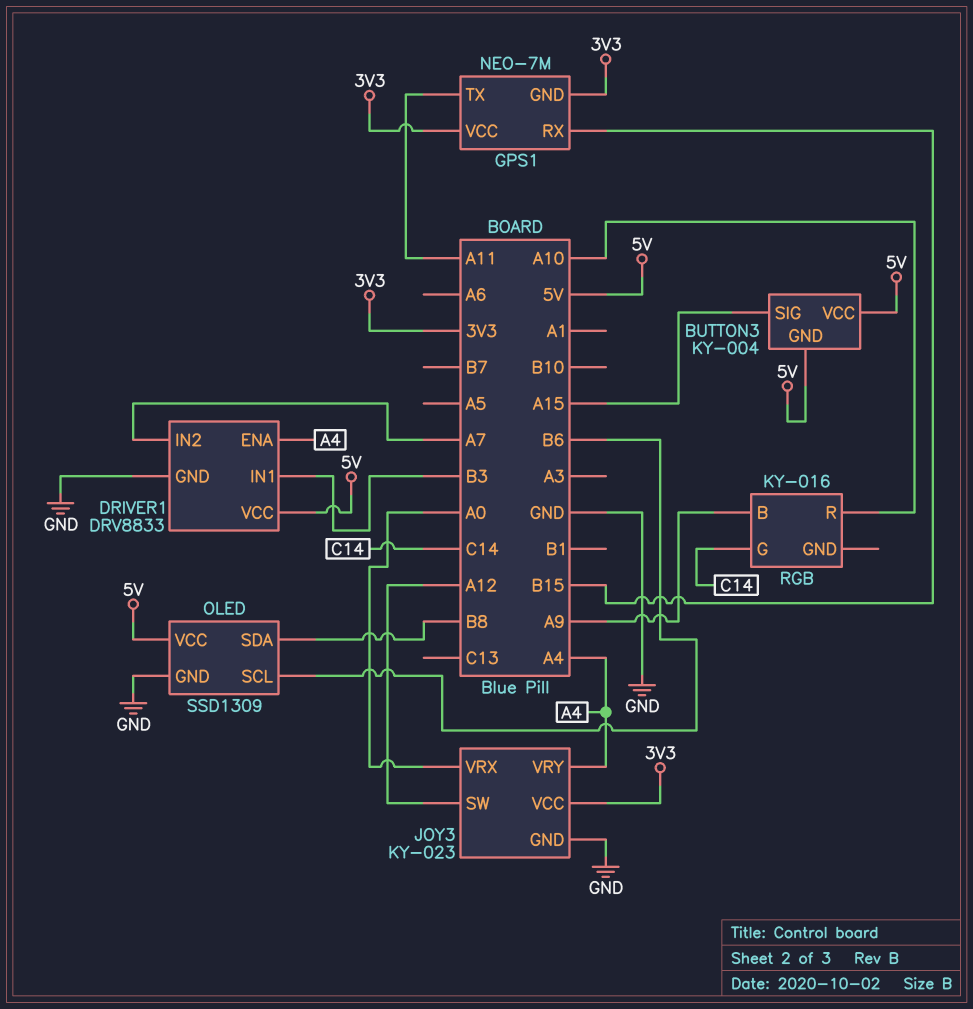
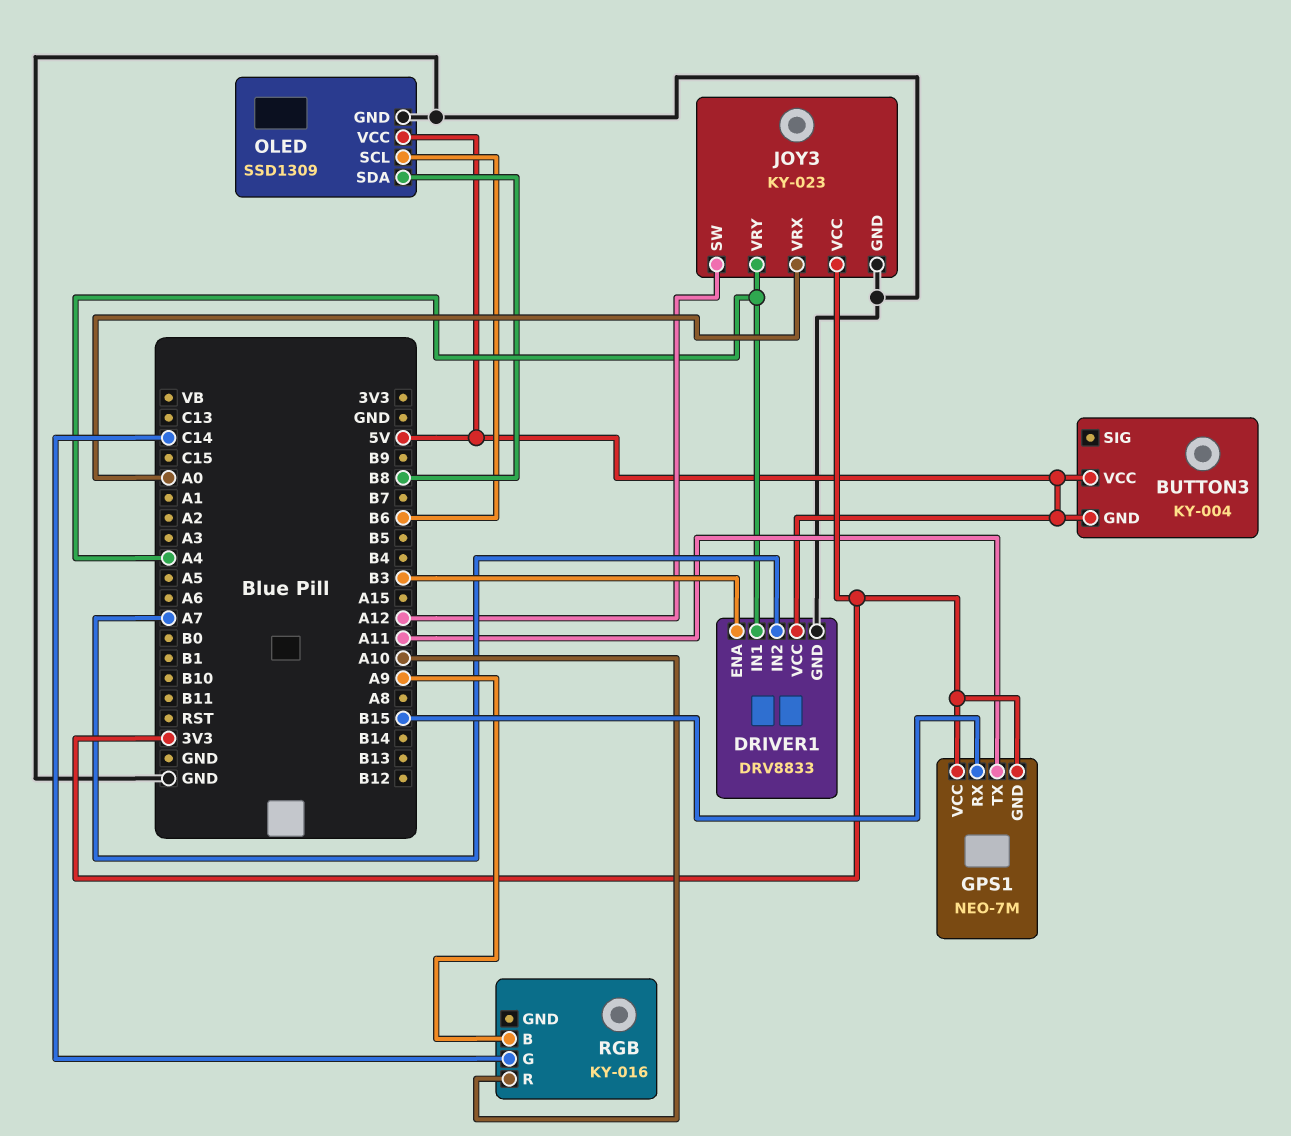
BUTTON3 pin SIG: A15 -> none
DRIVER1 pin ENA: A4 -> B3
DRIVER1 pin IN1: B3 -> A4

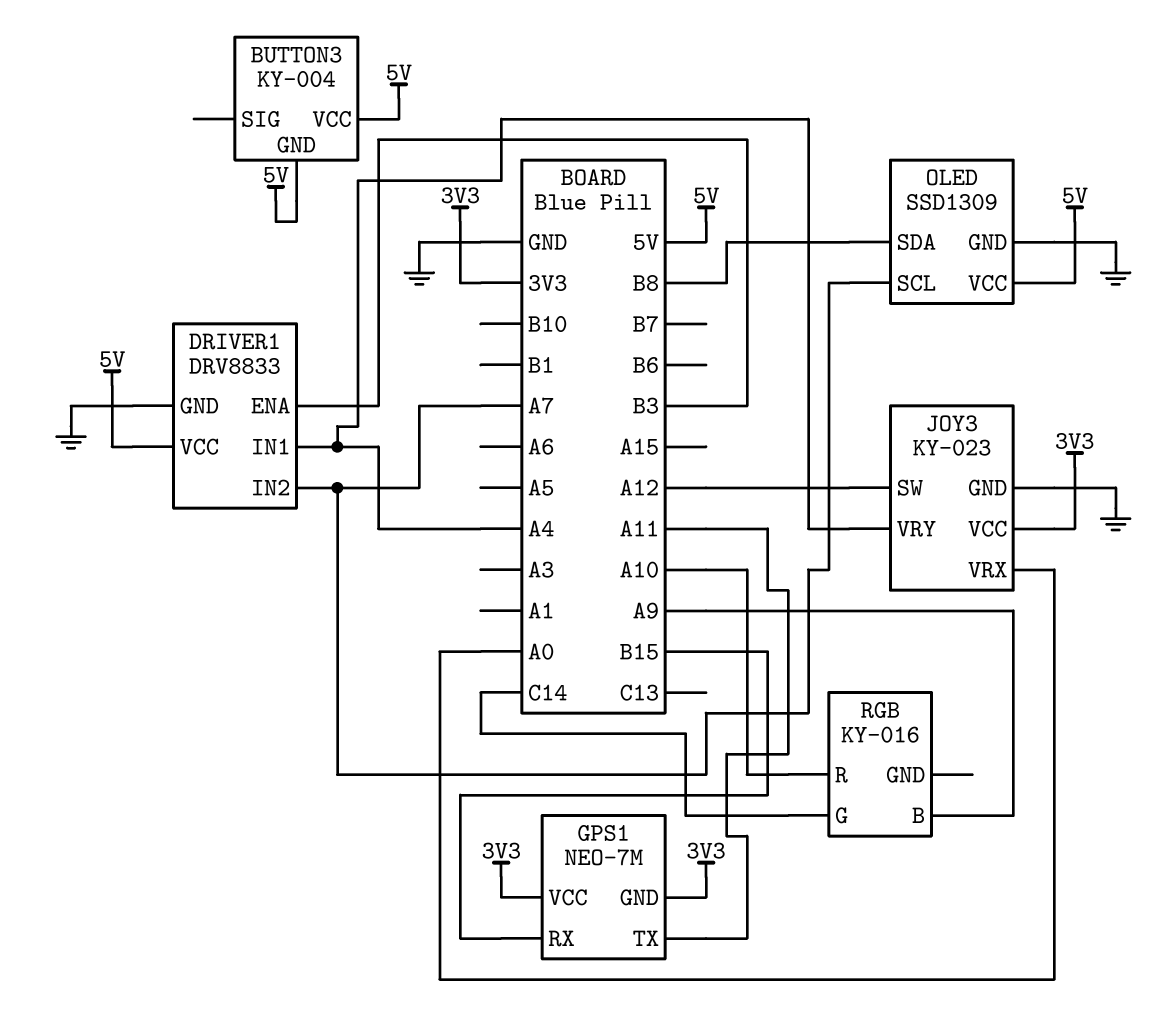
OLED pin SCL: B6 -> A7

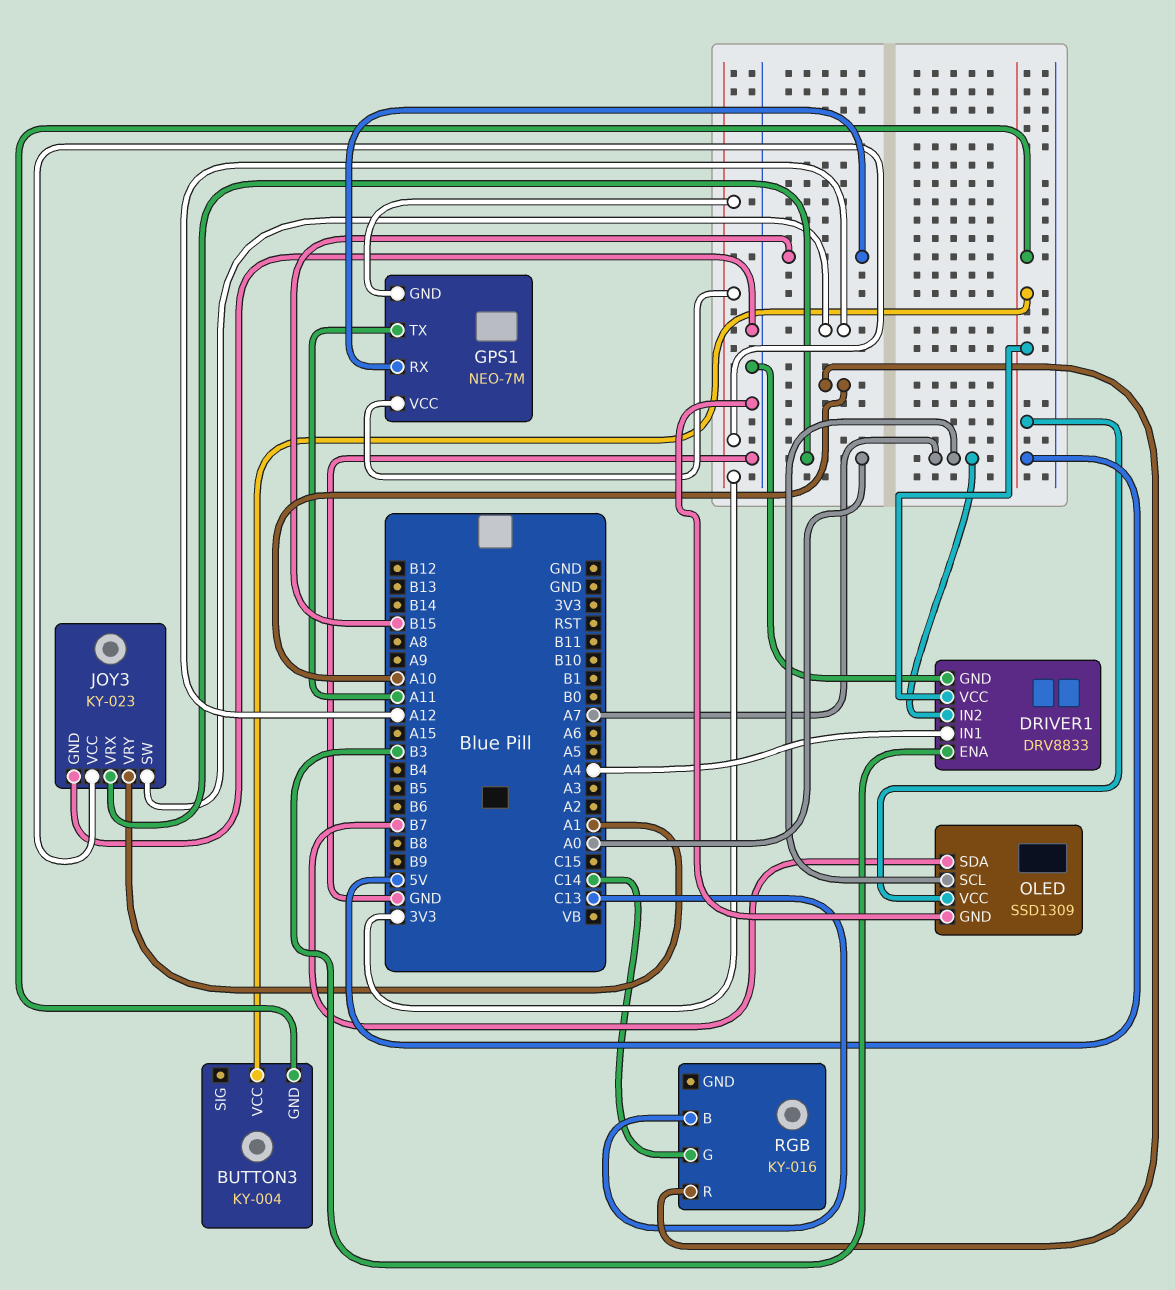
JOY3 pin VRY: A4 -> A1
OLED pin SDA: B8 -> B7
RGB pin B: A9 -> C13

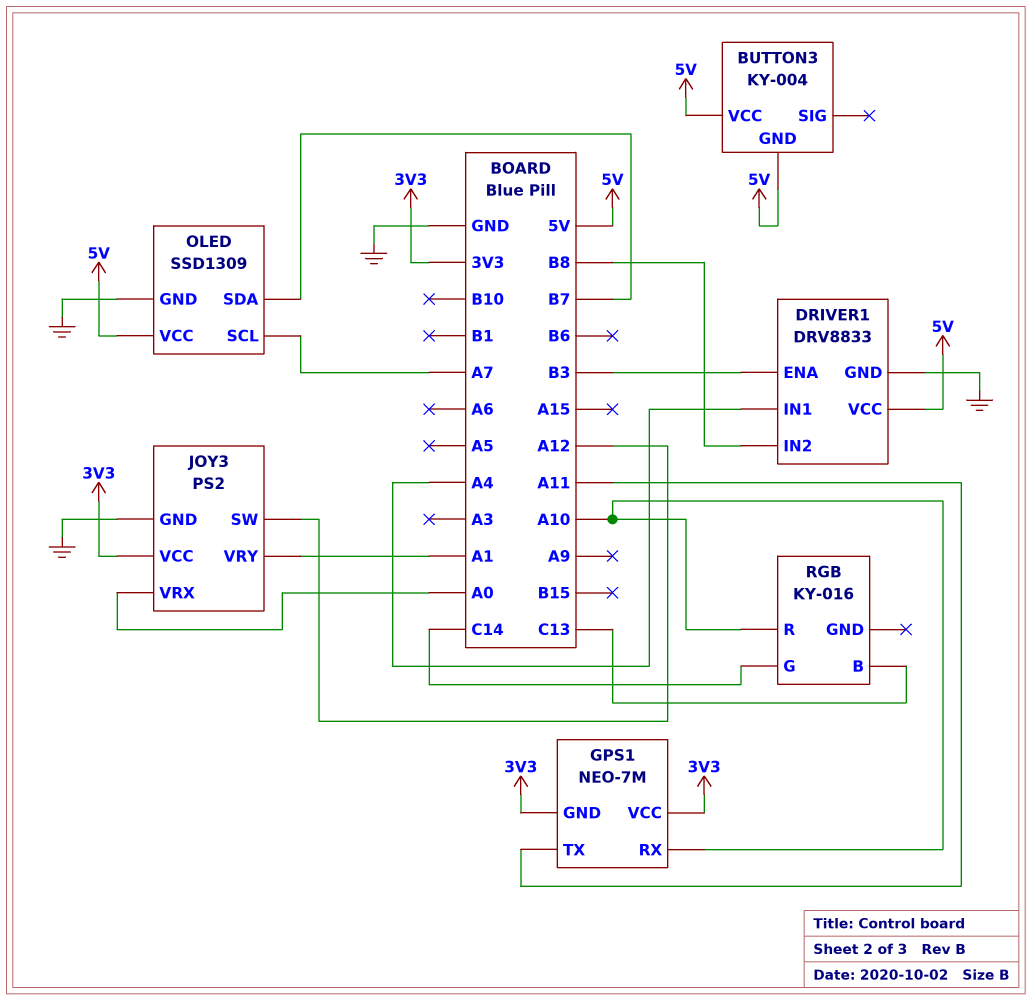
DRIVER1 pin IN2: A7 -> B8
GPS1 pin RX: B15 -> A10
JOY3: KY-023 -> PS2

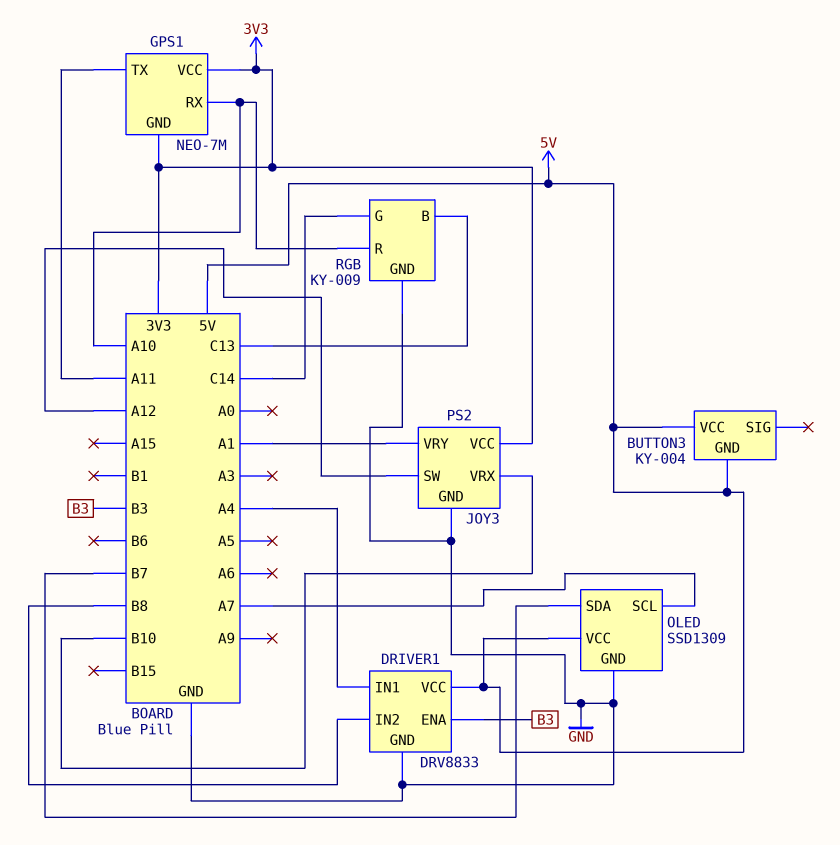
JOY3 pin VRX: A0 -> B10
RGB: KY-016 -> KY-009
RGB pin GND: none -> GND

